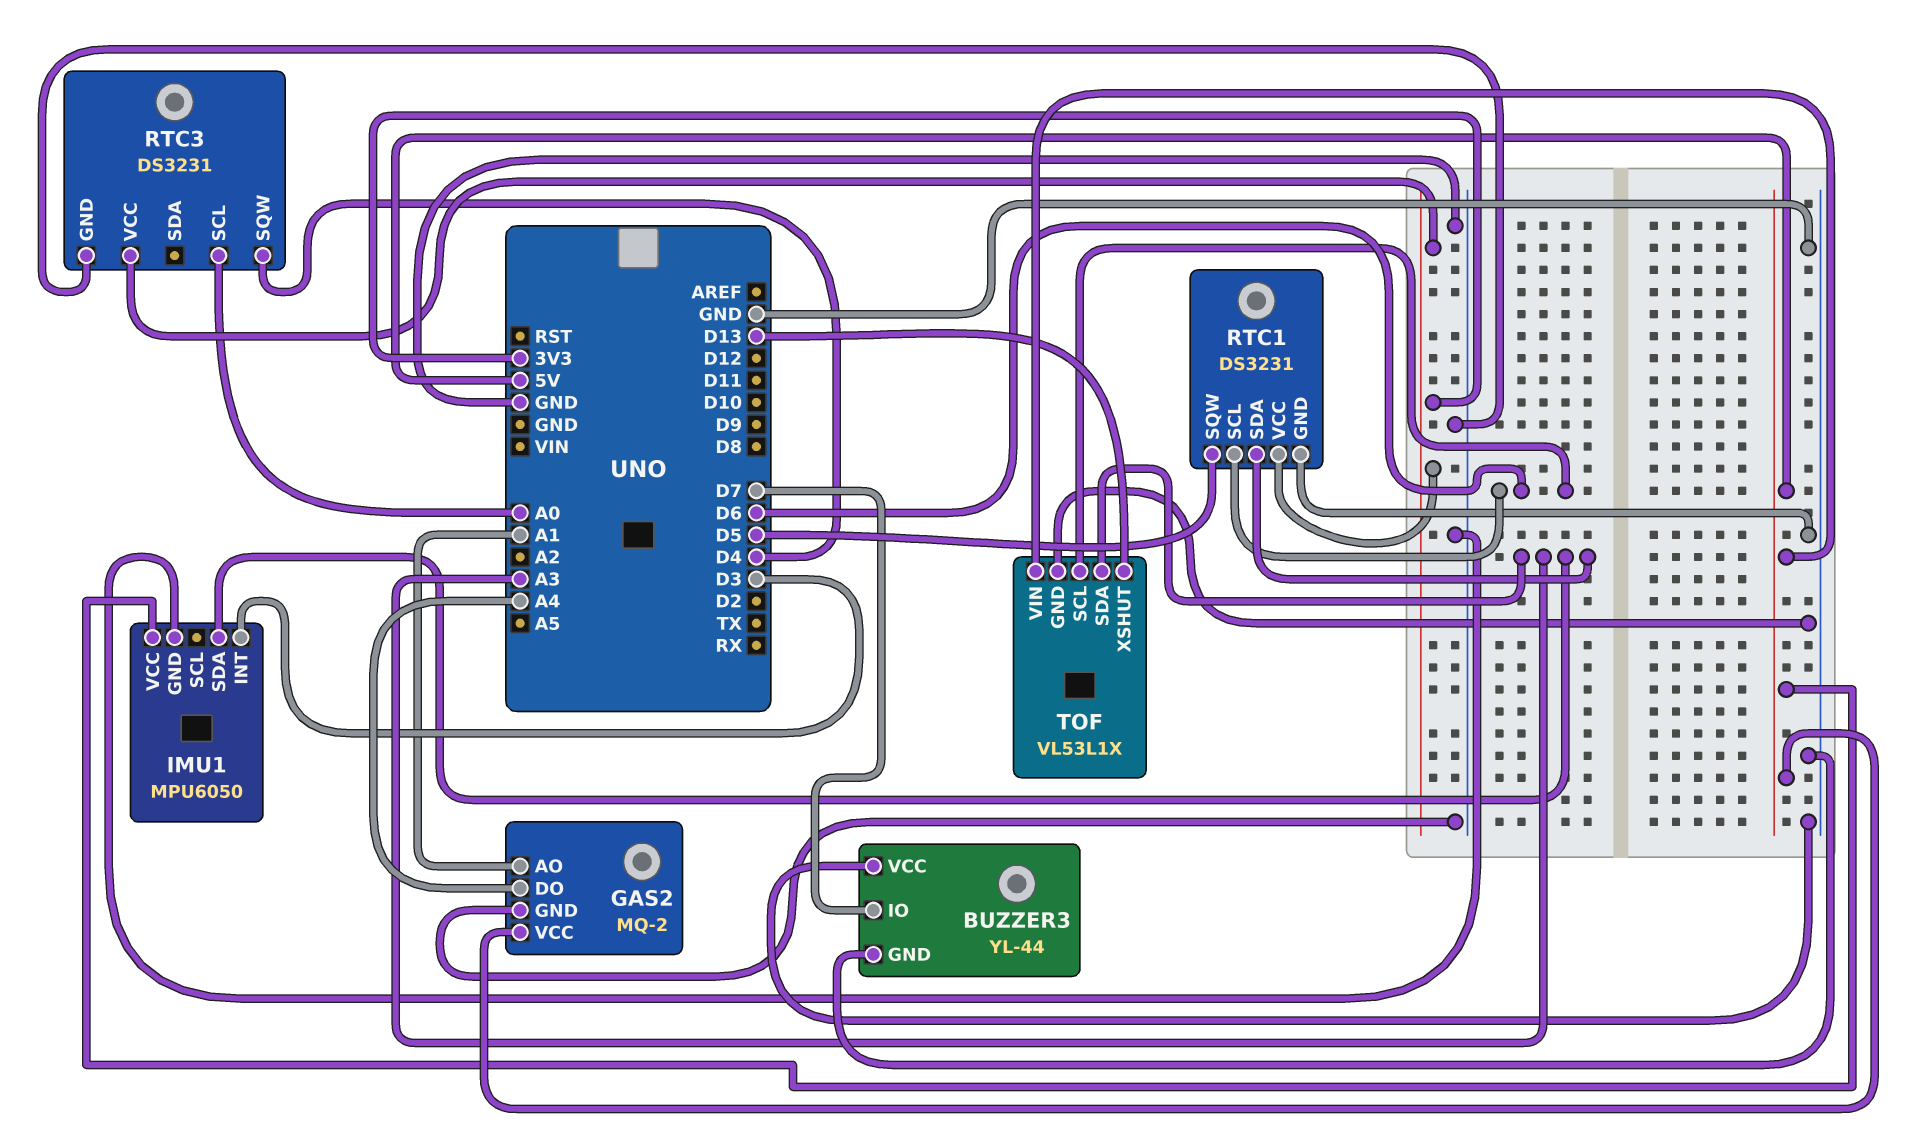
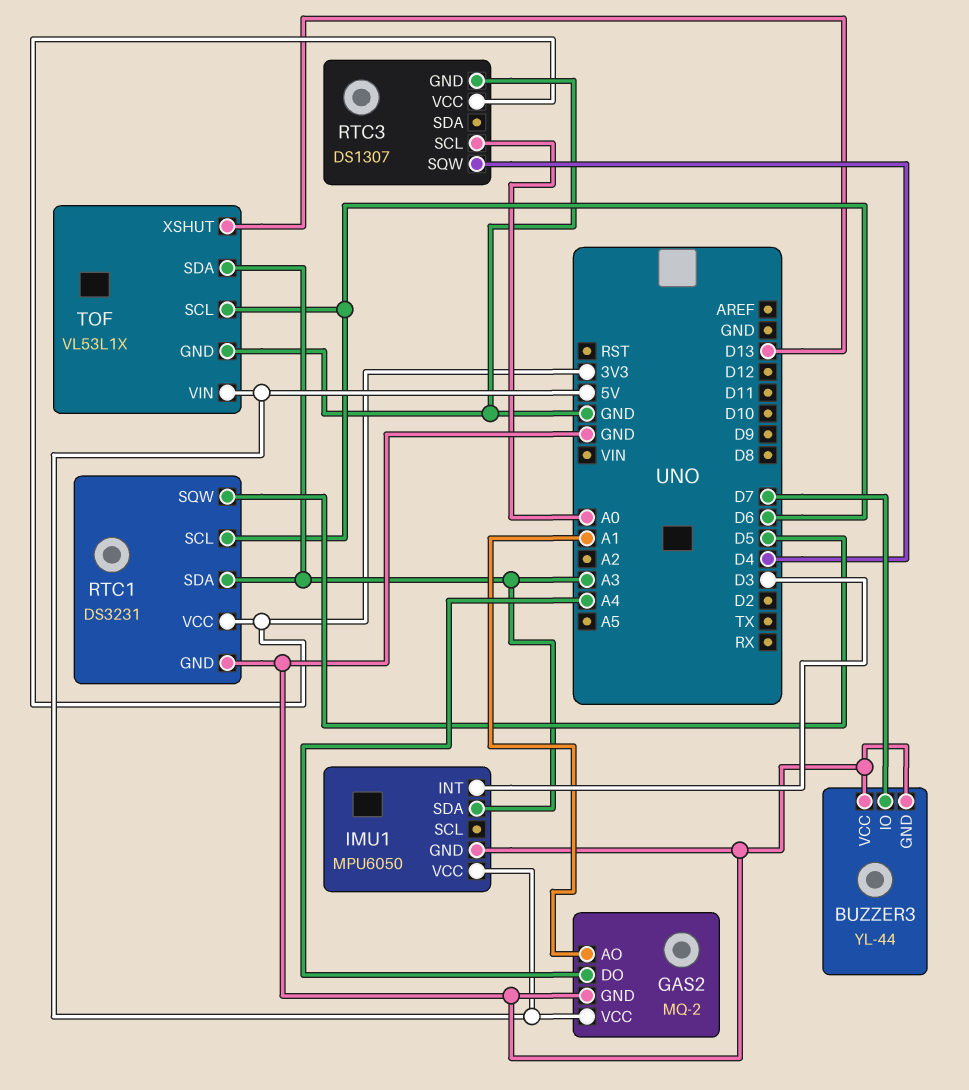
RTC3: DS3231 -> DS1307

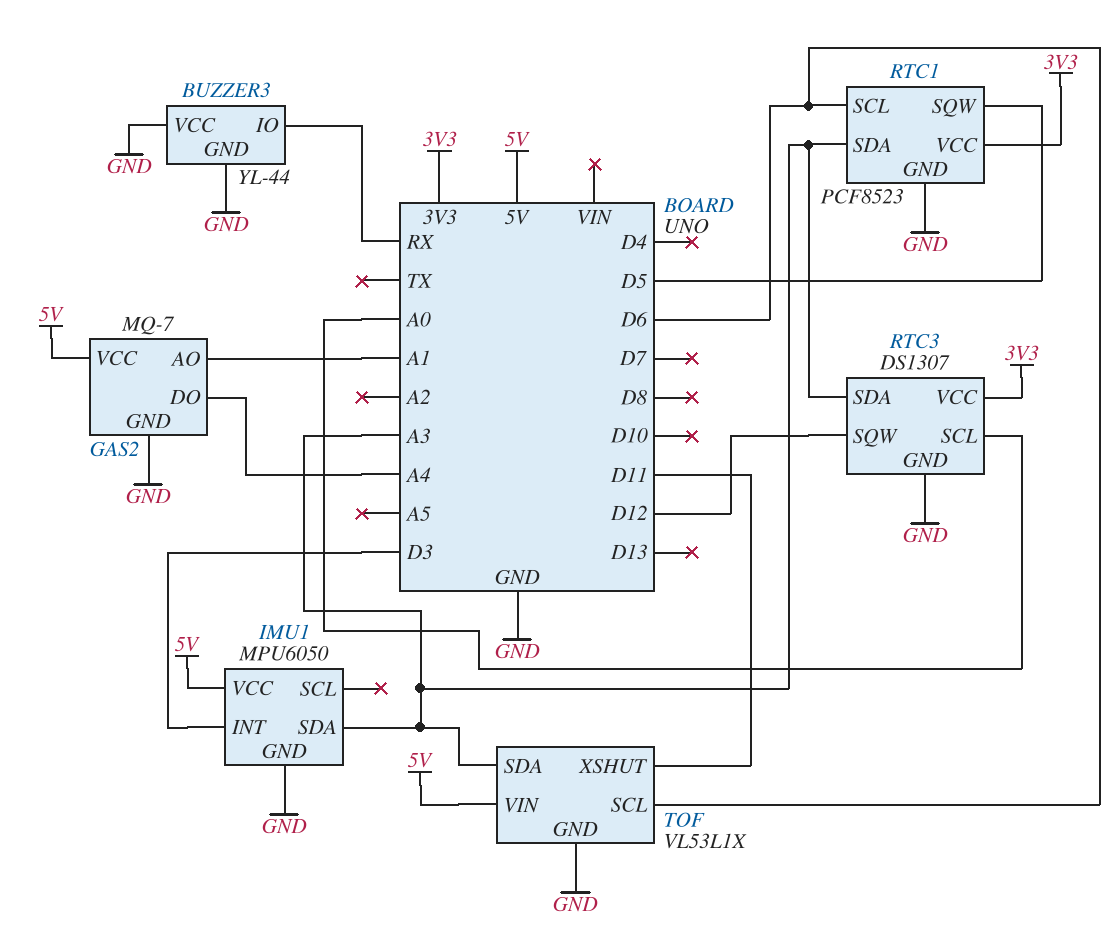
BUZZER3 pin IO: D7 -> RX
GAS2: MQ-2 -> MQ-7
RTC1: DS3231 -> PCF8523
RTC3 pin SDA: none -> A3
RTC3 pin SQW: D4 -> D12
TOF pin XSHUT: D13 -> D11

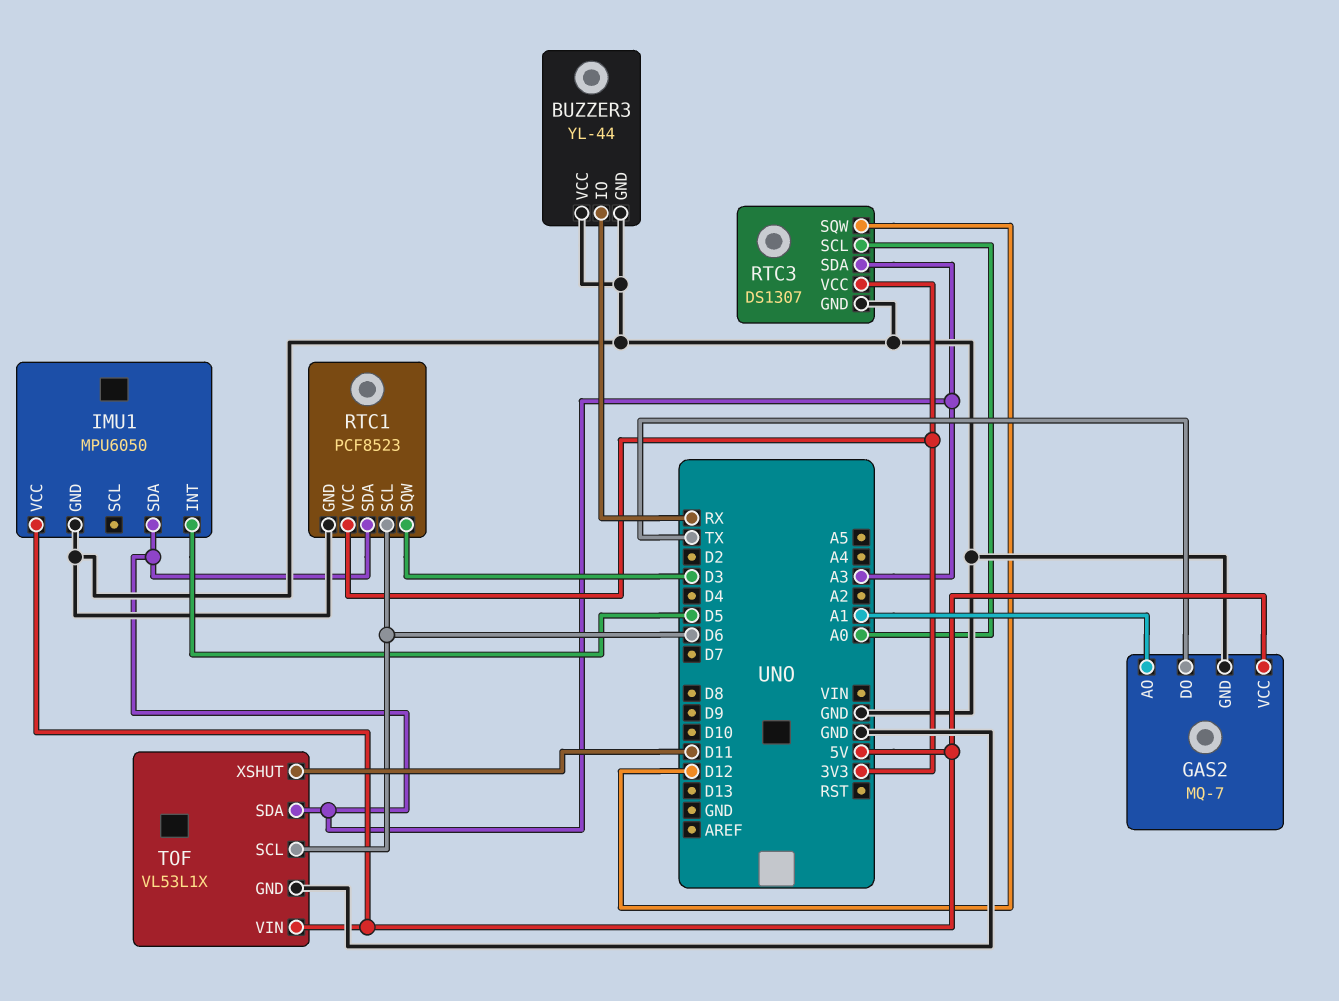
GAS2 pin DO: A4 -> TX
IMU1 pin INT: D3 -> D5
RTC1 pin SQW: D5 -> D3

